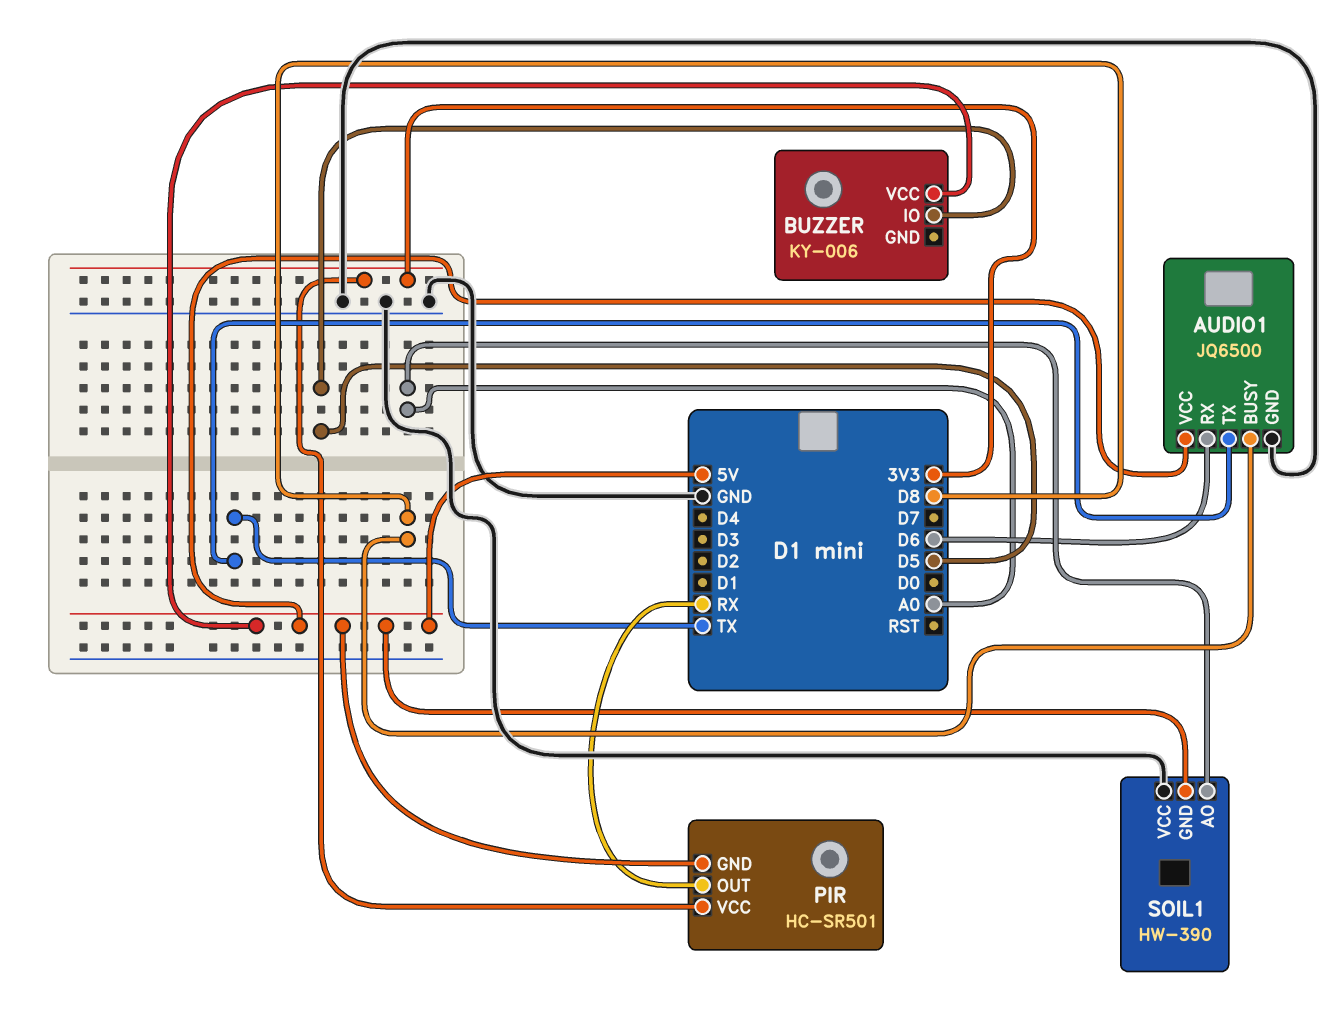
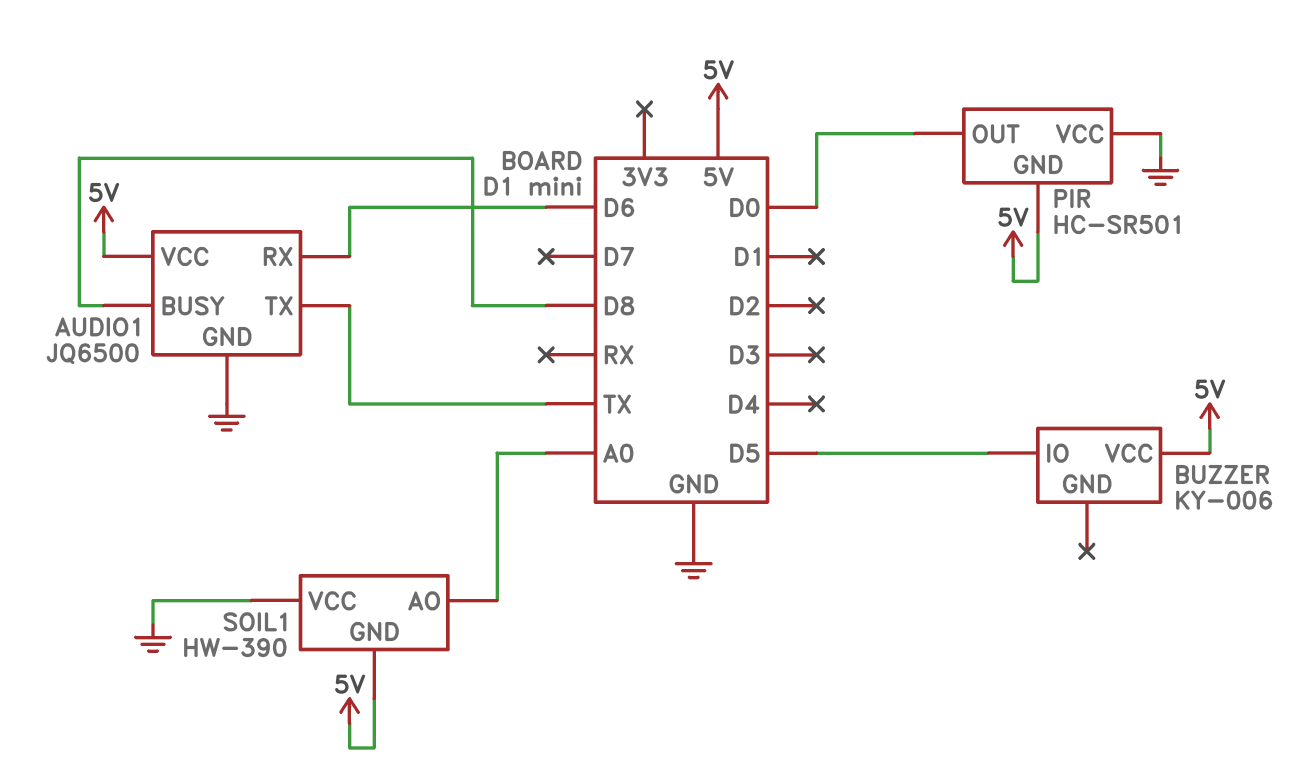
PIR pin OUT: RX -> D0
PIR pin VCC: 3V3 -> GND

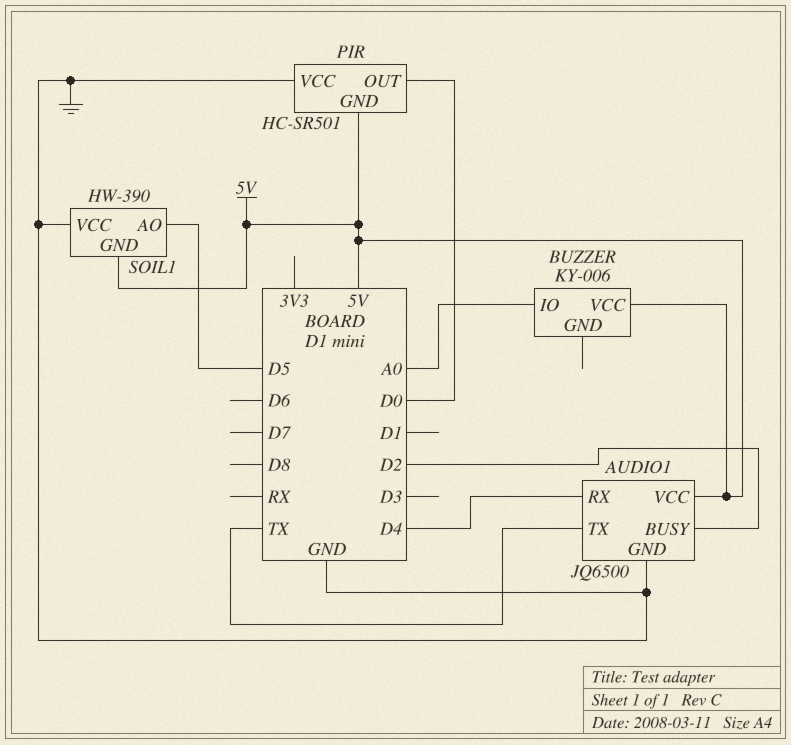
AUDIO1 pin BUSY: D8 -> D2
AUDIO1 pin RX: D6 -> D4
BUZZER pin IO: D5 -> A0
SOIL1 pin AO: A0 -> D5

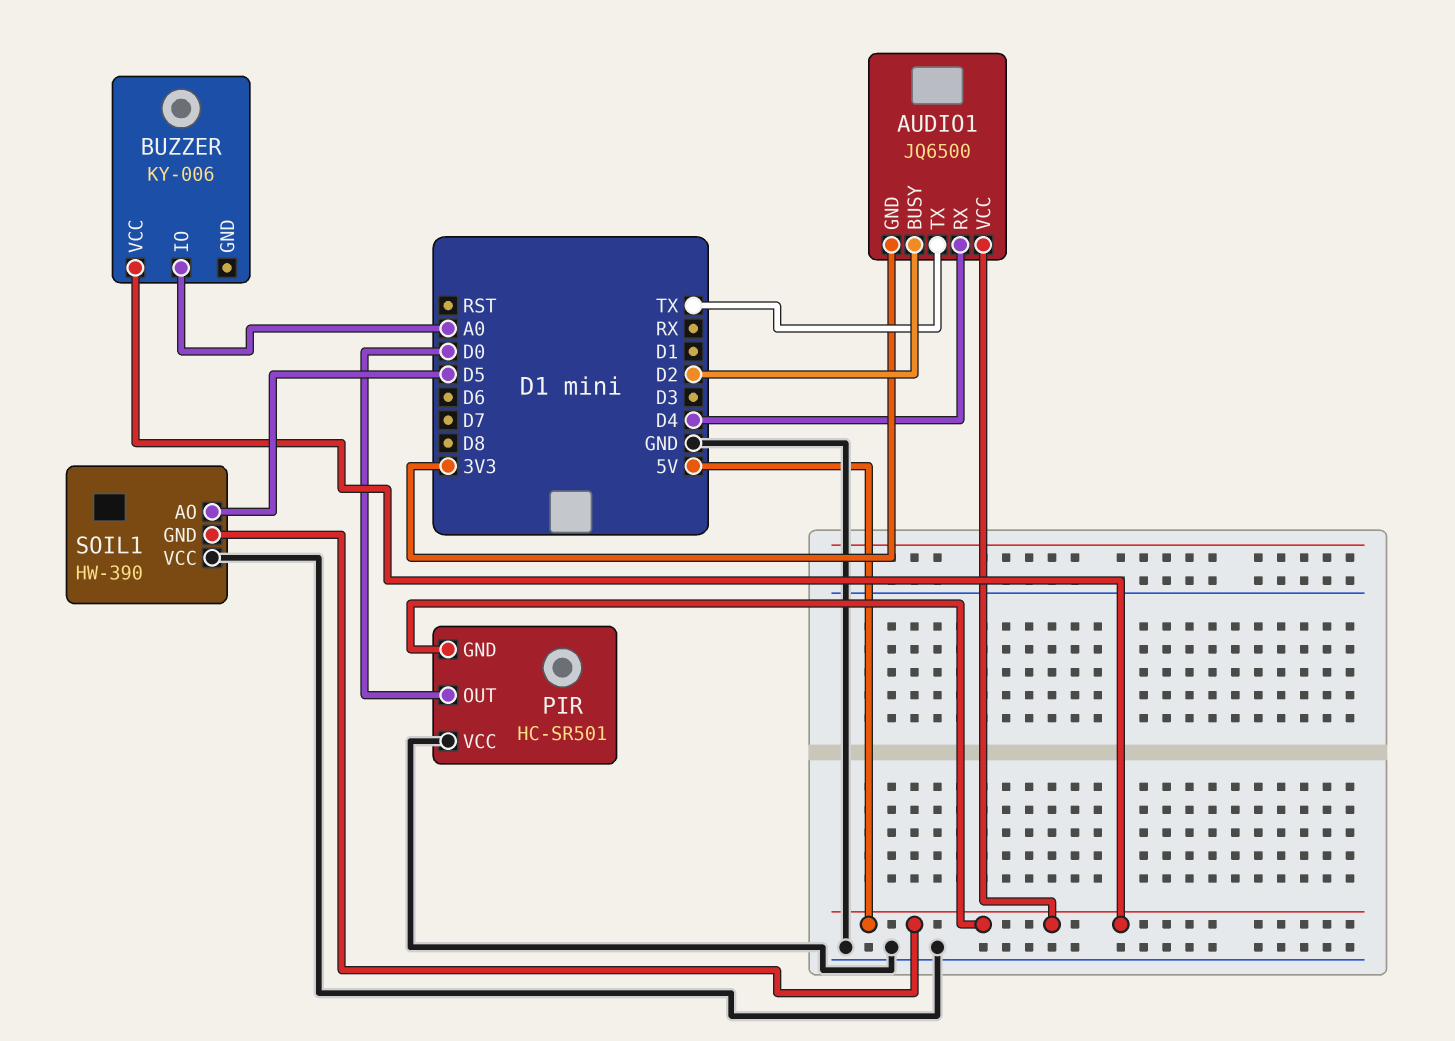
AUDIO1 pin GND: GND -> 3V3

